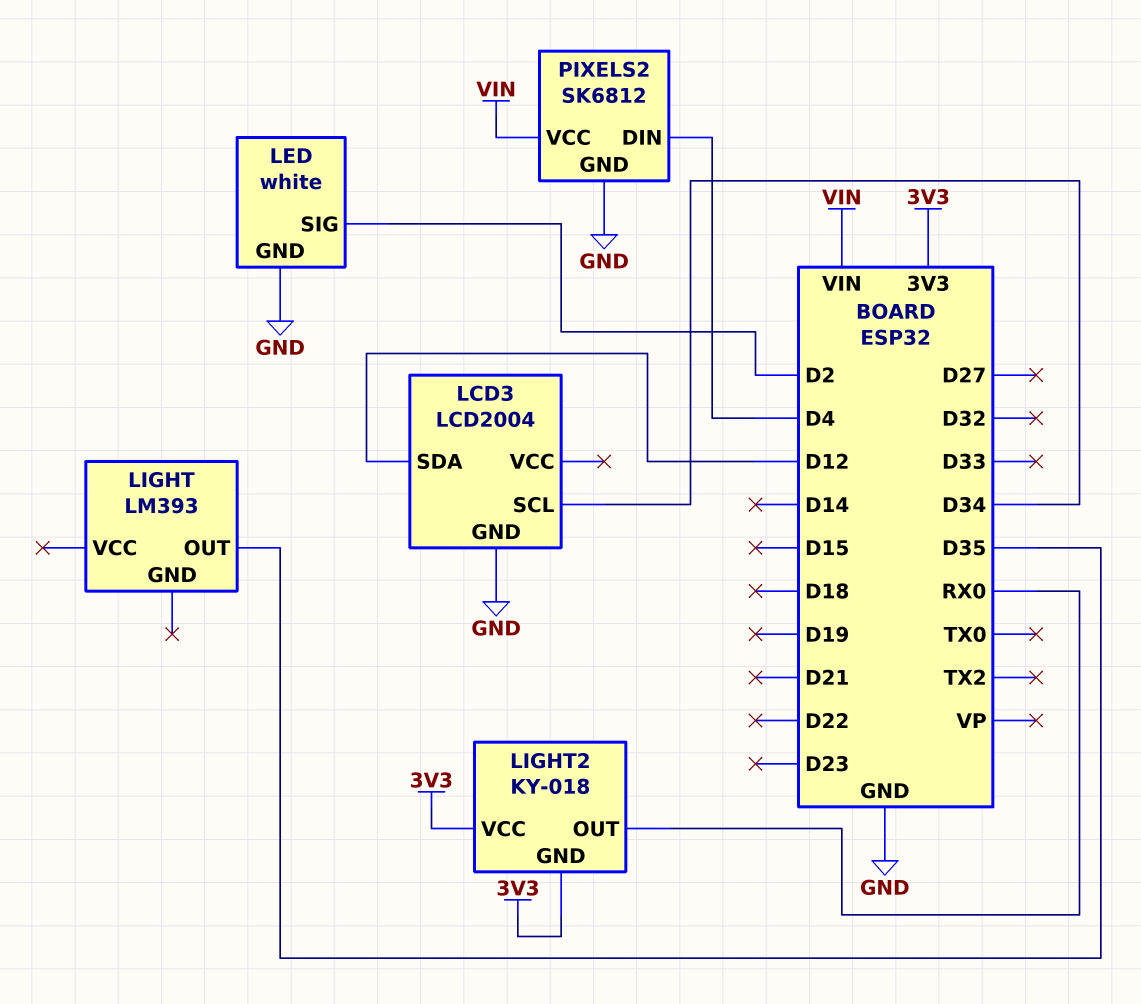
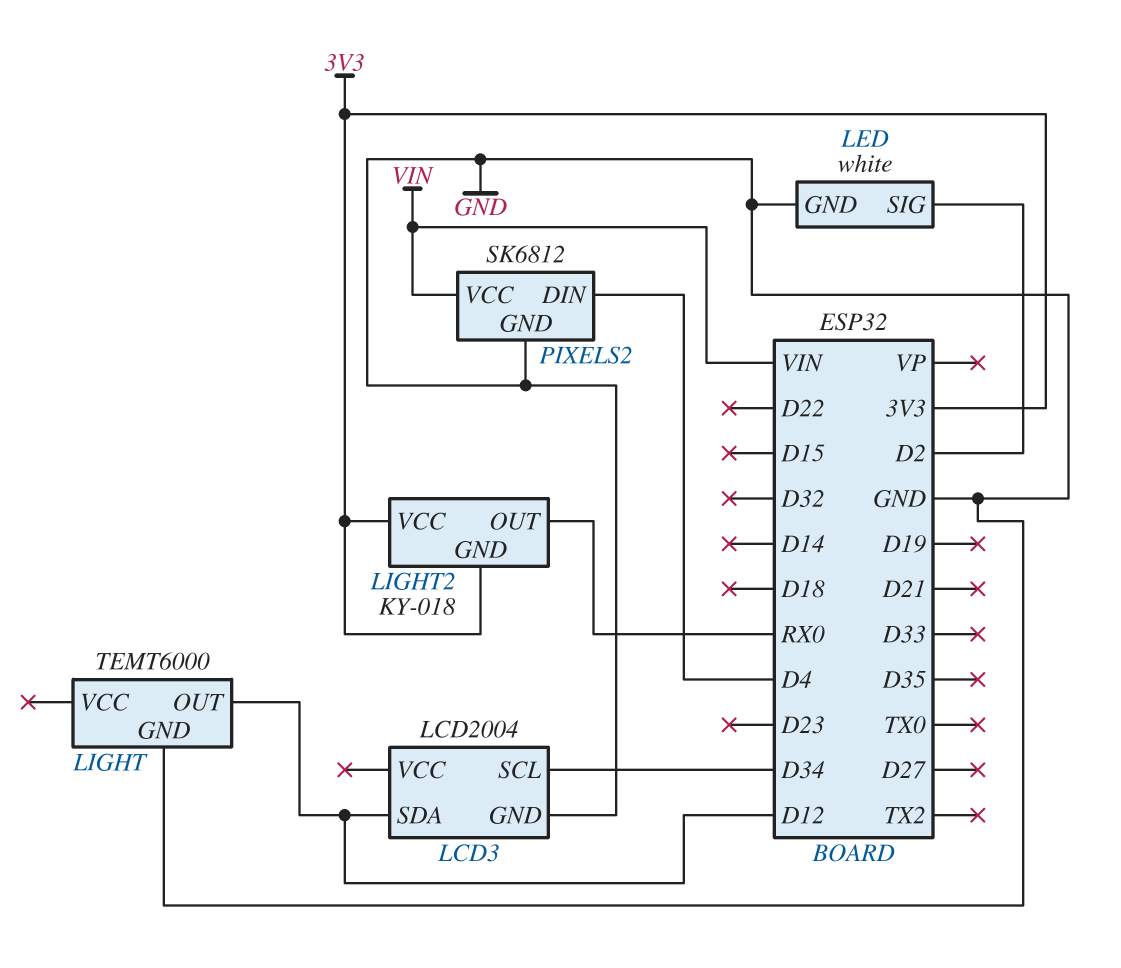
LIGHT: LM393 -> TEMT6000
LIGHT pin GND: none -> GND
LIGHT pin OUT: D35 -> D12

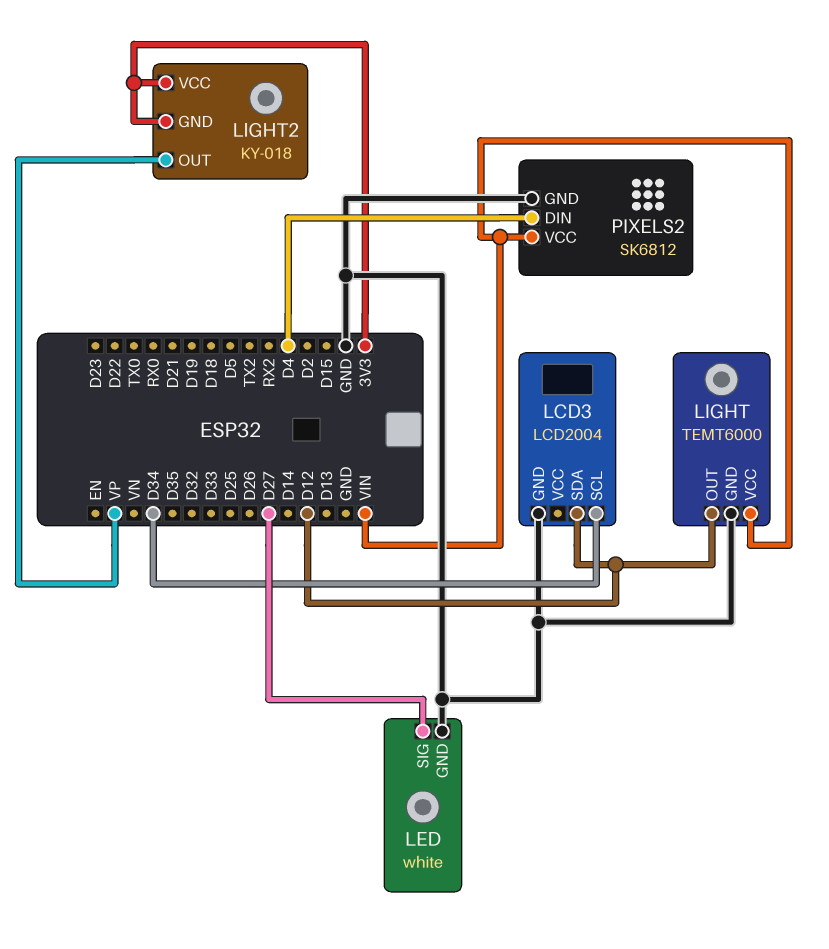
LED pin SIG: D2 -> D27
LIGHT pin VCC: none -> VIN
LIGHT2 pin OUT: RX0 -> VP

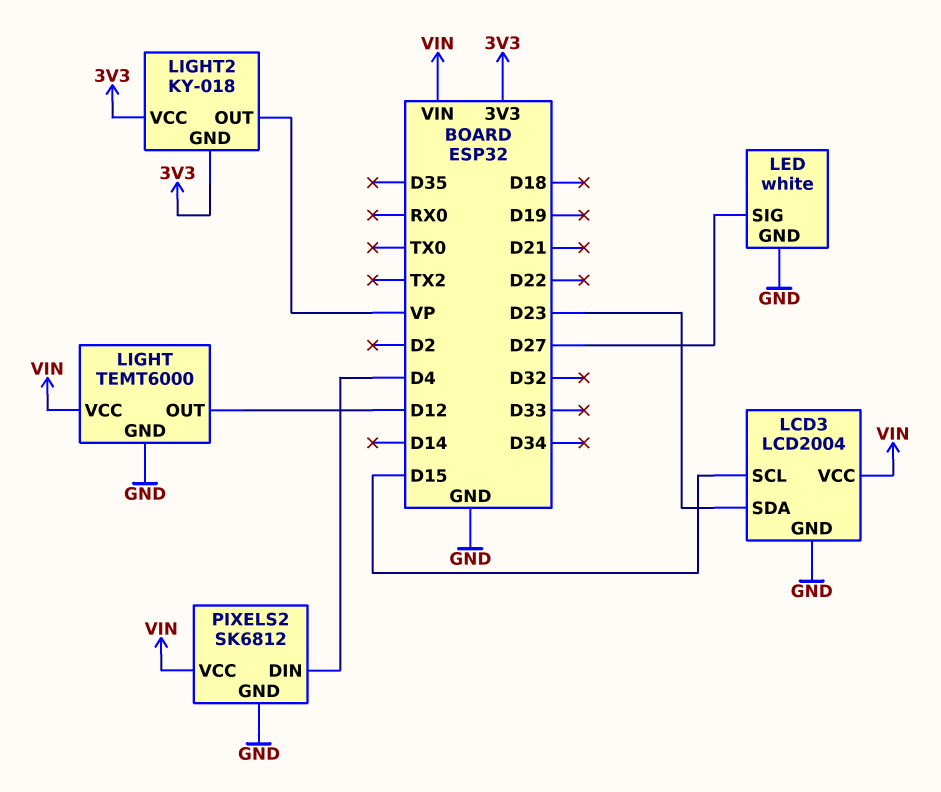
LCD3 pin SCL: D34 -> D15
LCD3 pin SDA: D12 -> D23
LCD3 pin VCC: none -> VIN

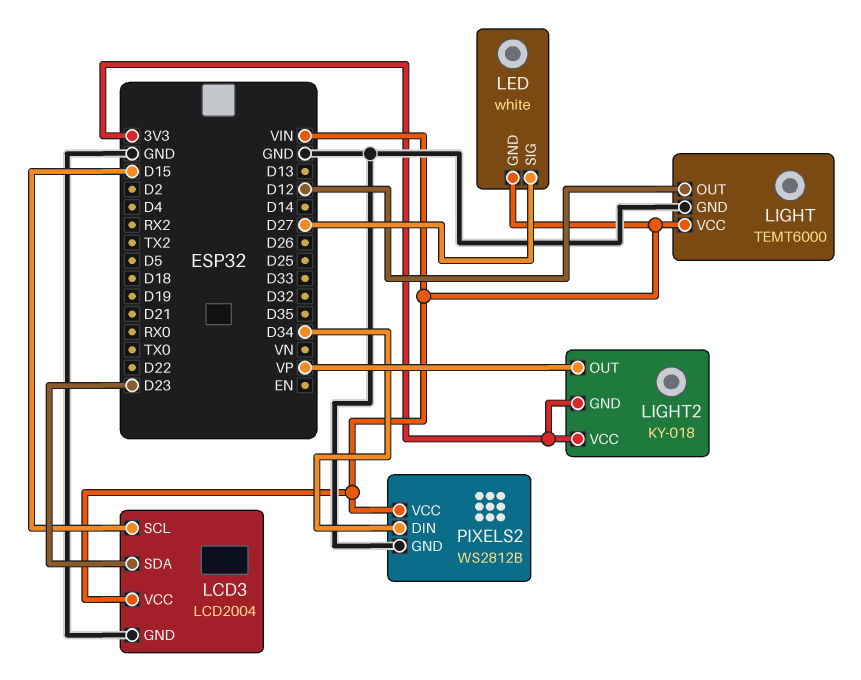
LED pin GND: GND -> VIN
PIXELS2: SK6812 -> WS2812B
PIXELS2 pin DIN: D4 -> D34

